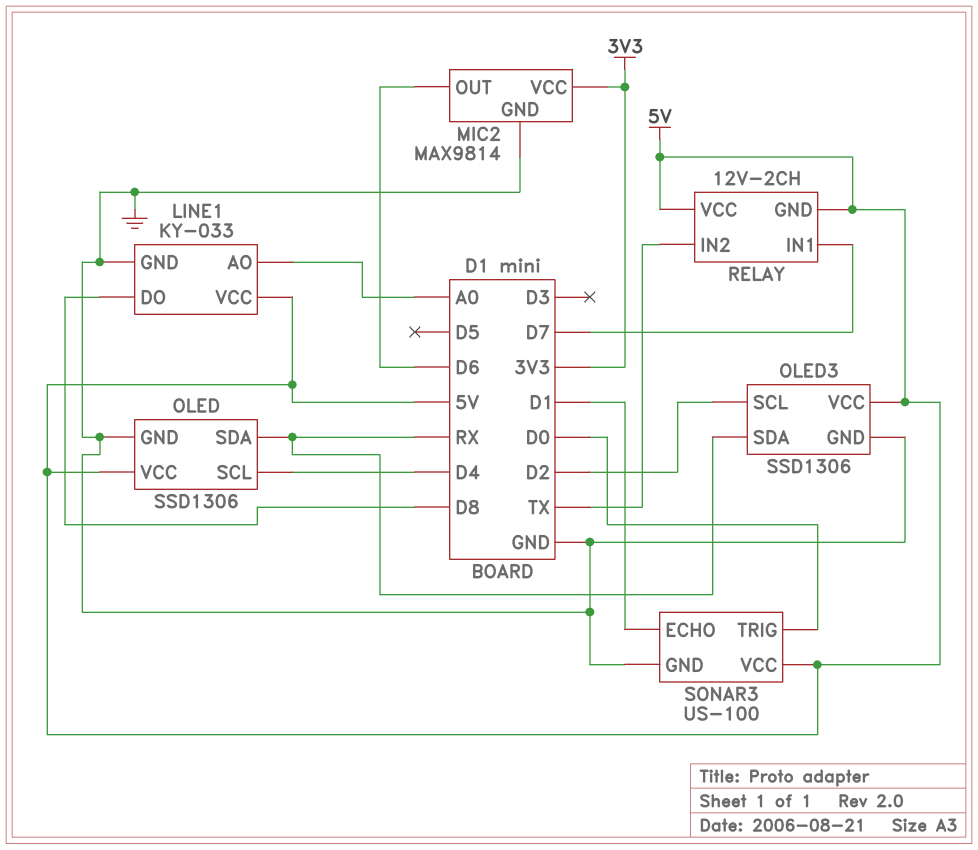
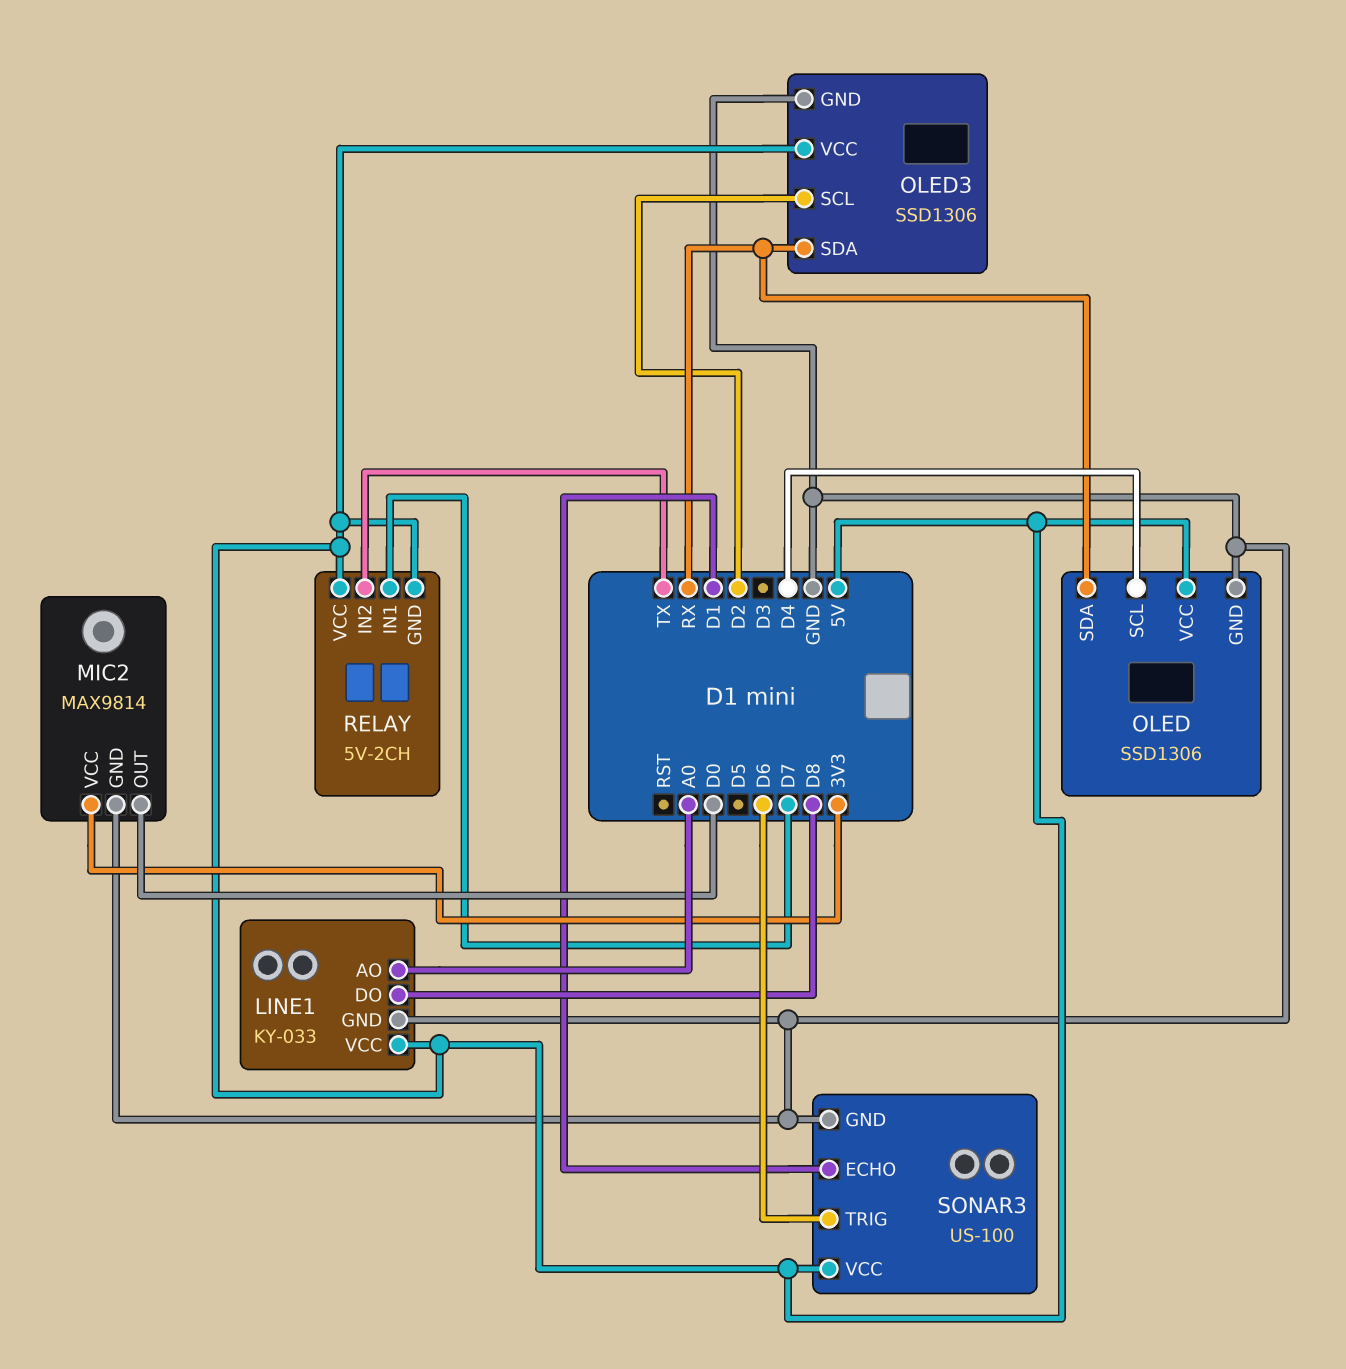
MIC2 pin OUT: D6 -> D0
RELAY: 12V-2CH -> 5V-2CH
SONAR3 pin TRIG: D0 -> D6

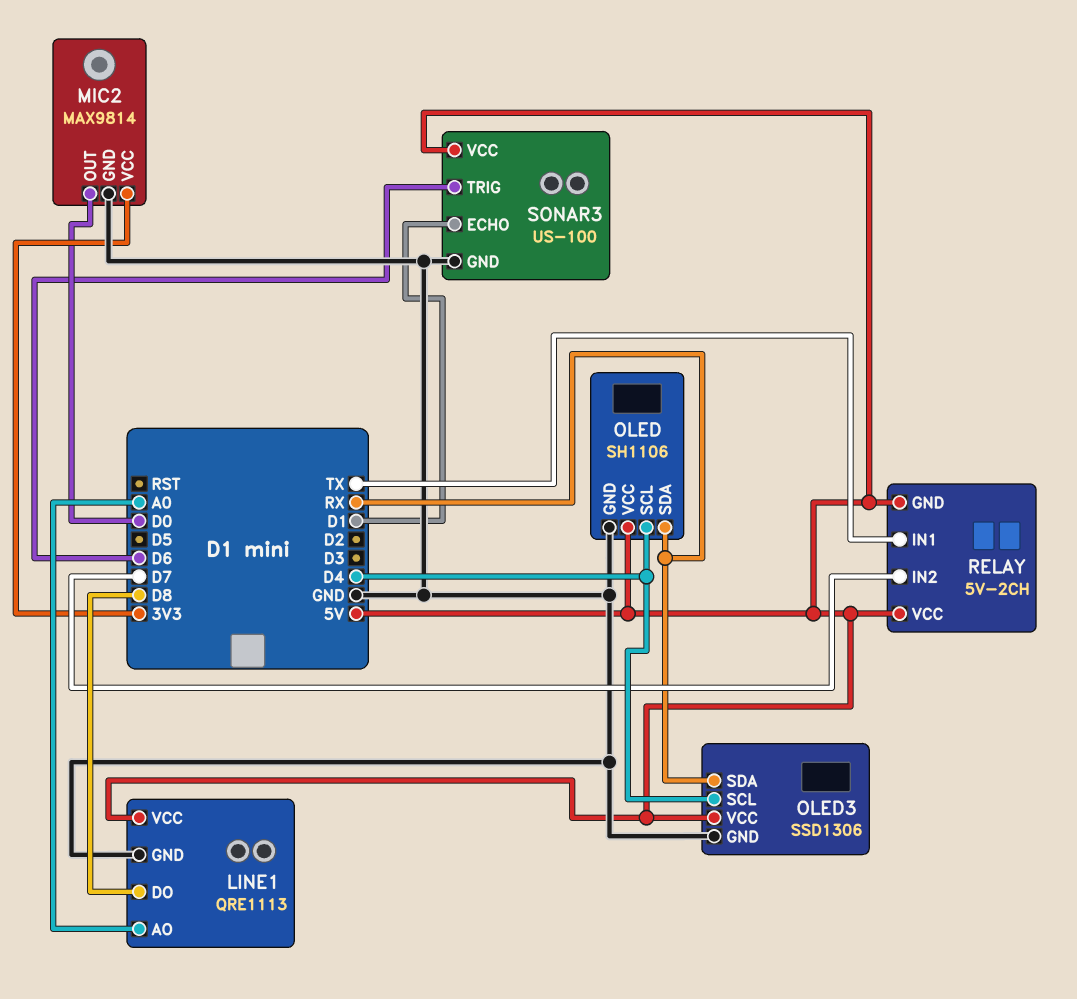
LINE1: KY-033 -> QRE1113
OLED: SSD1306 -> SH1106
OLED3 pin SCL: D2 -> D4
RELAY pin IN1: D7 -> TX
RELAY pin IN2: TX -> D7

